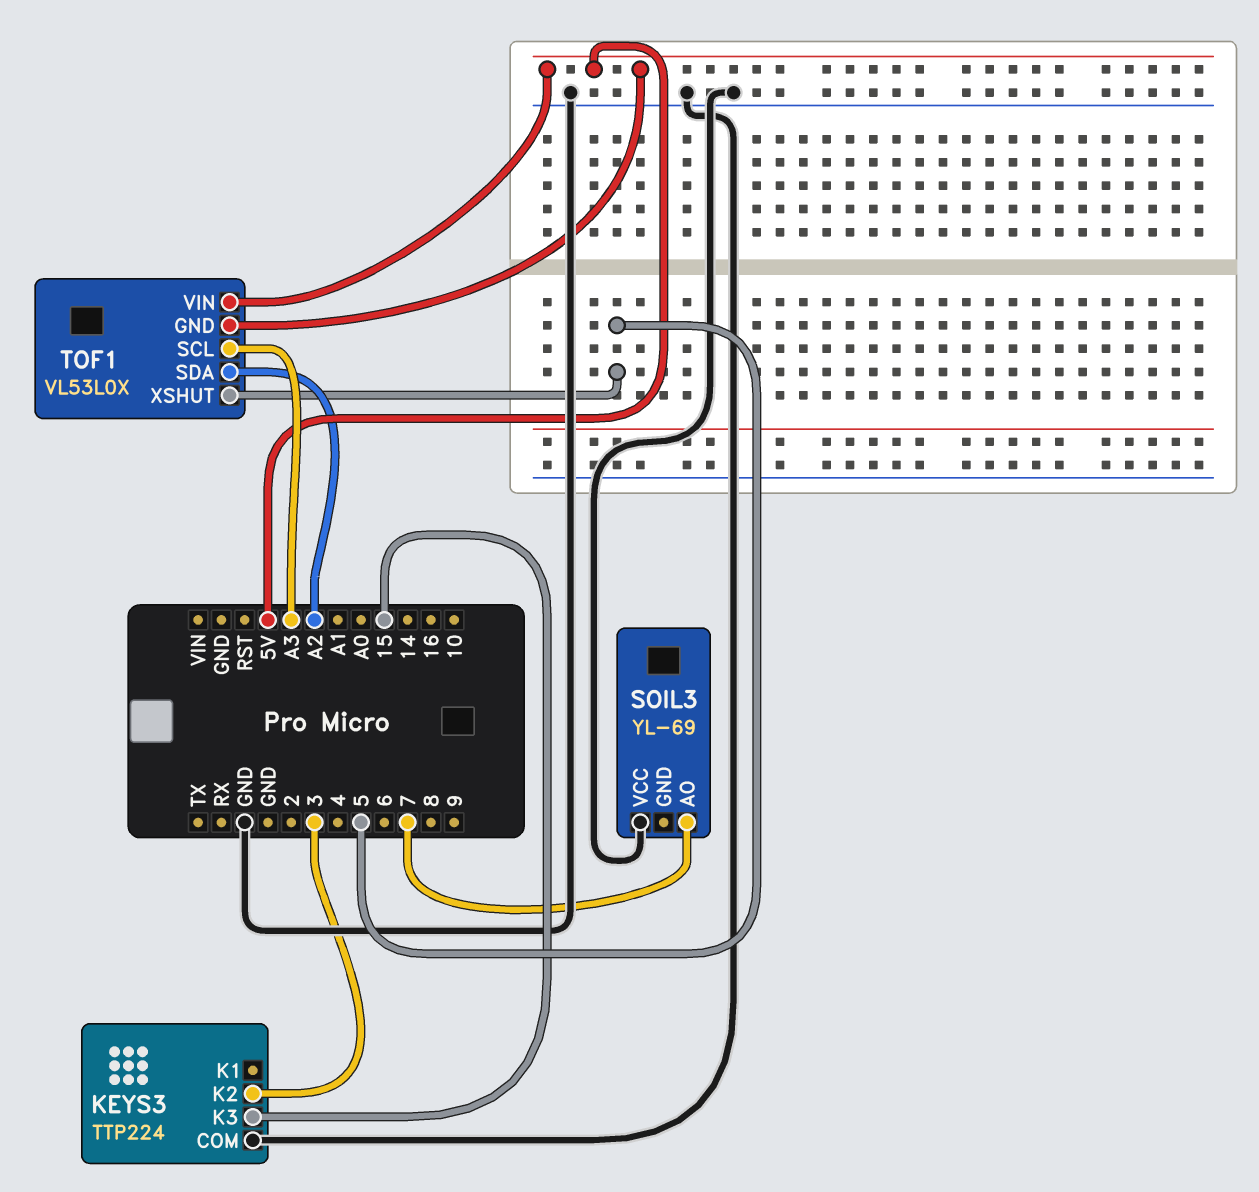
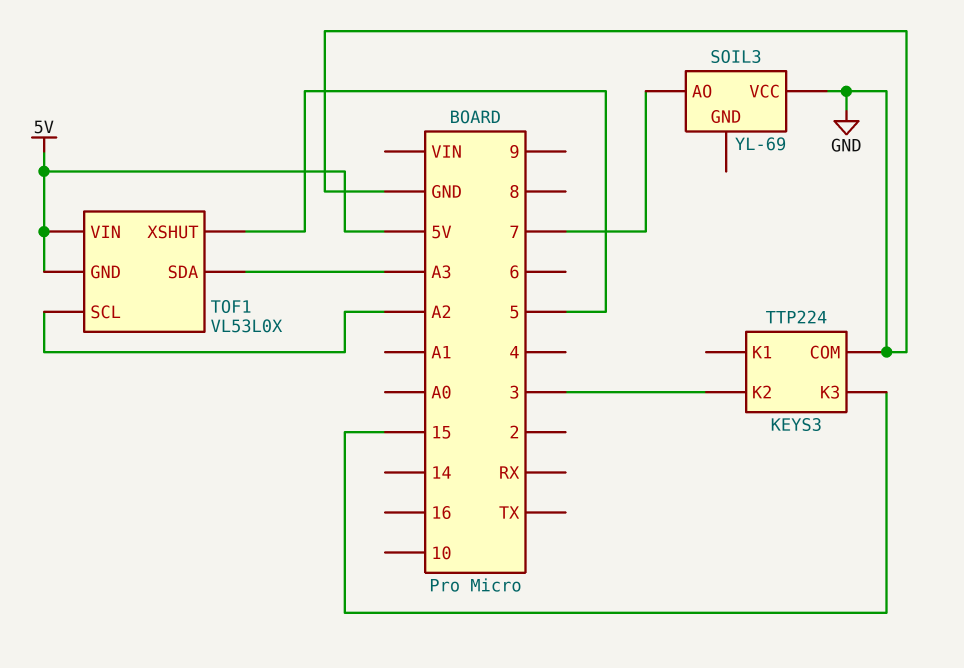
TOF1 pin SCL: A3 -> A2
TOF1 pin SDA: A2 -> A3

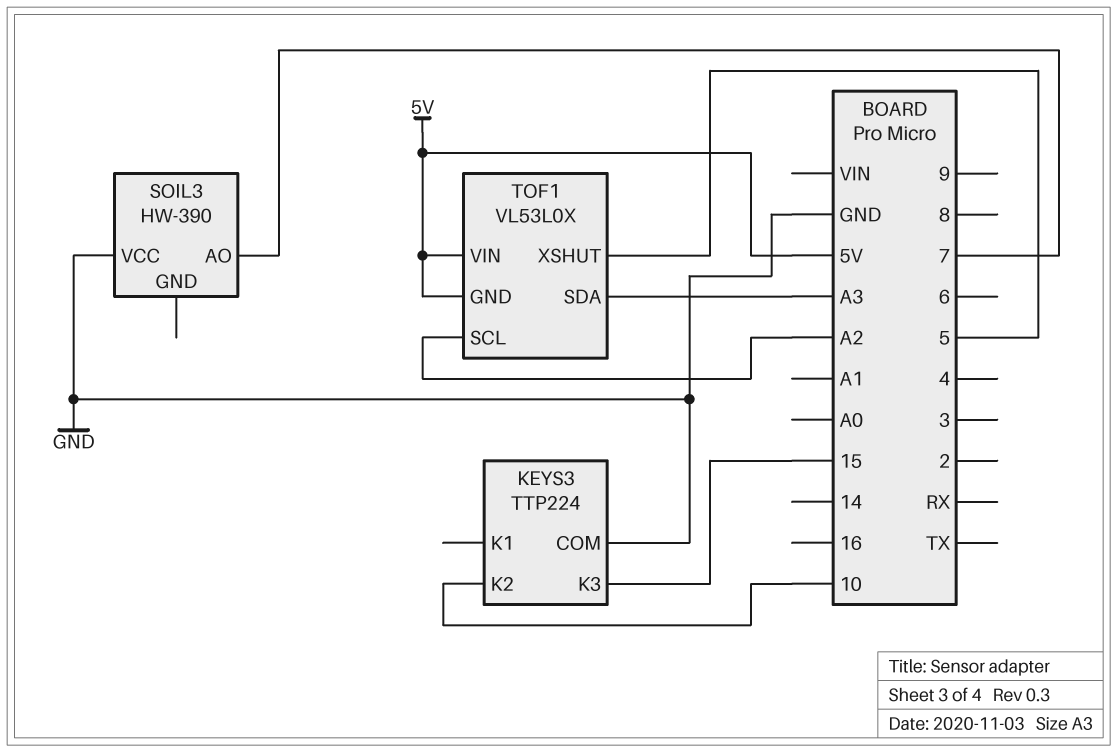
KEYS3 pin K2: 3 -> 10
SOIL3: YL-69 -> HW-390

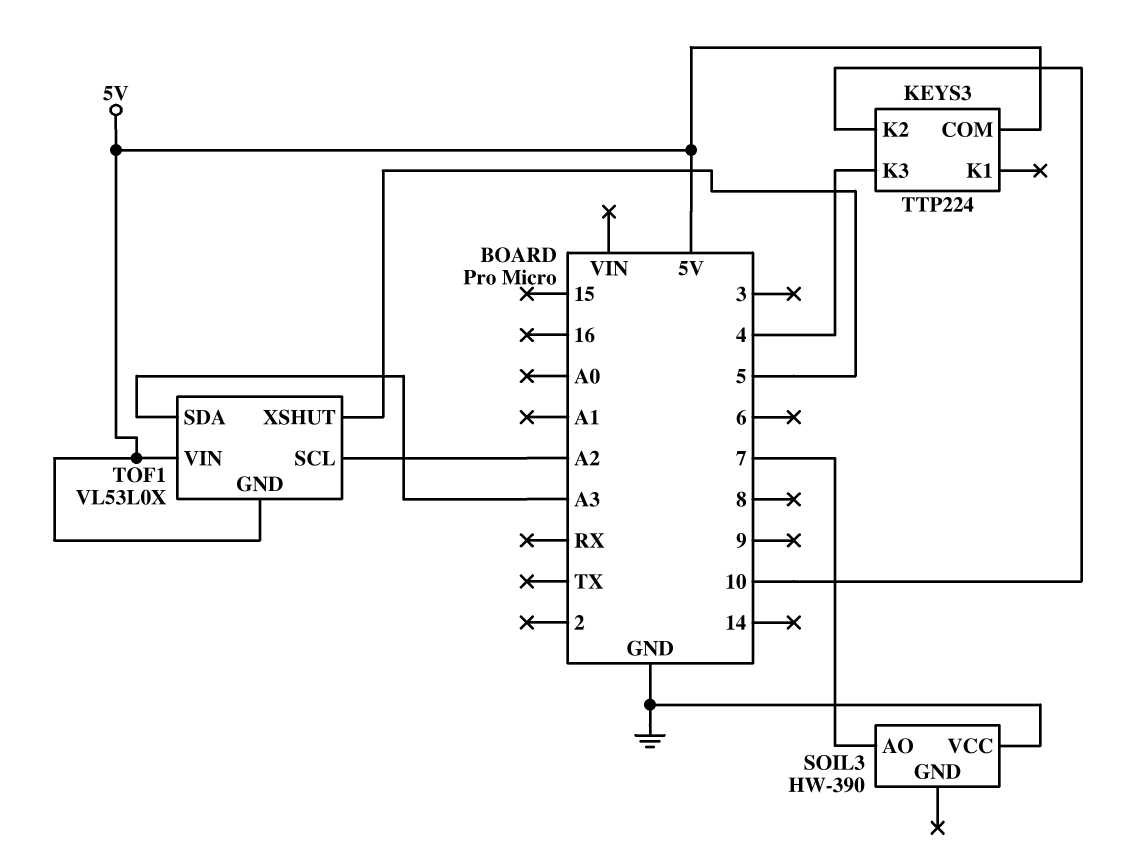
KEYS3 pin COM: GND -> 5V
KEYS3 pin K3: 15 -> 4

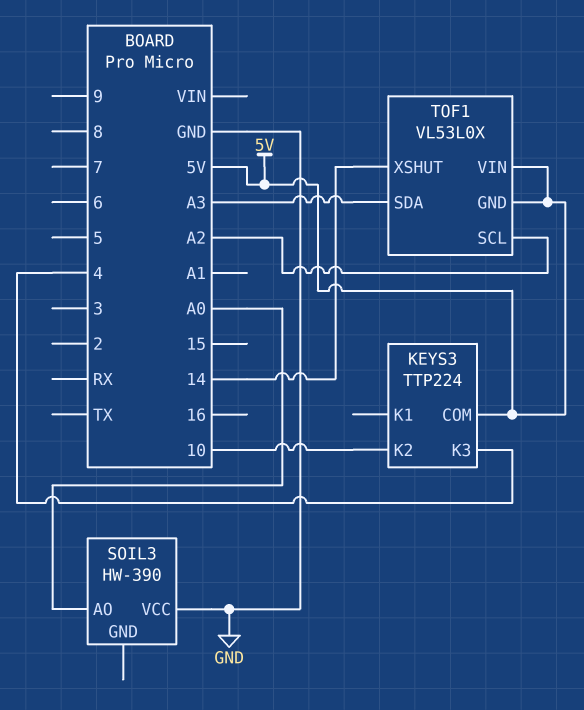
SOIL3 pin AO: 7 -> A0
TOF1 pin XSHUT: 5 -> 14

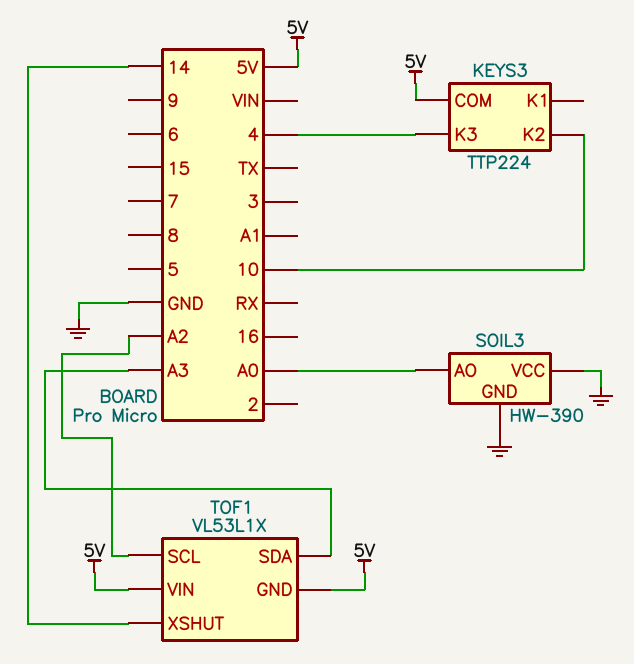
SOIL3 pin GND: none -> GND
TOF1: VL53L0X -> VL53L1X

